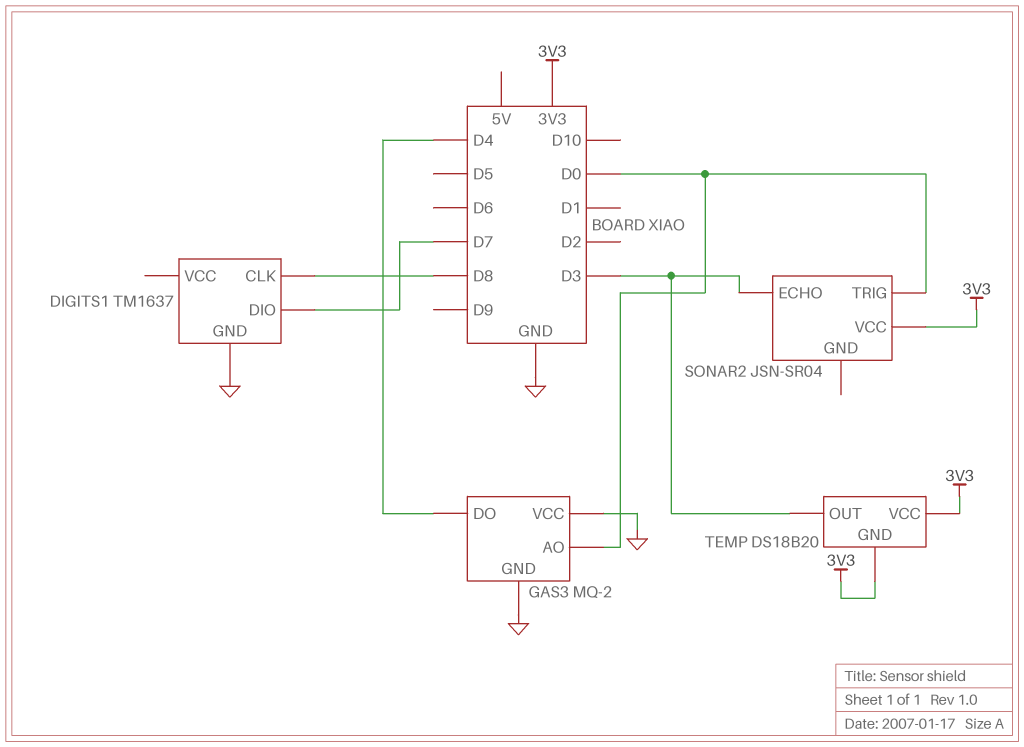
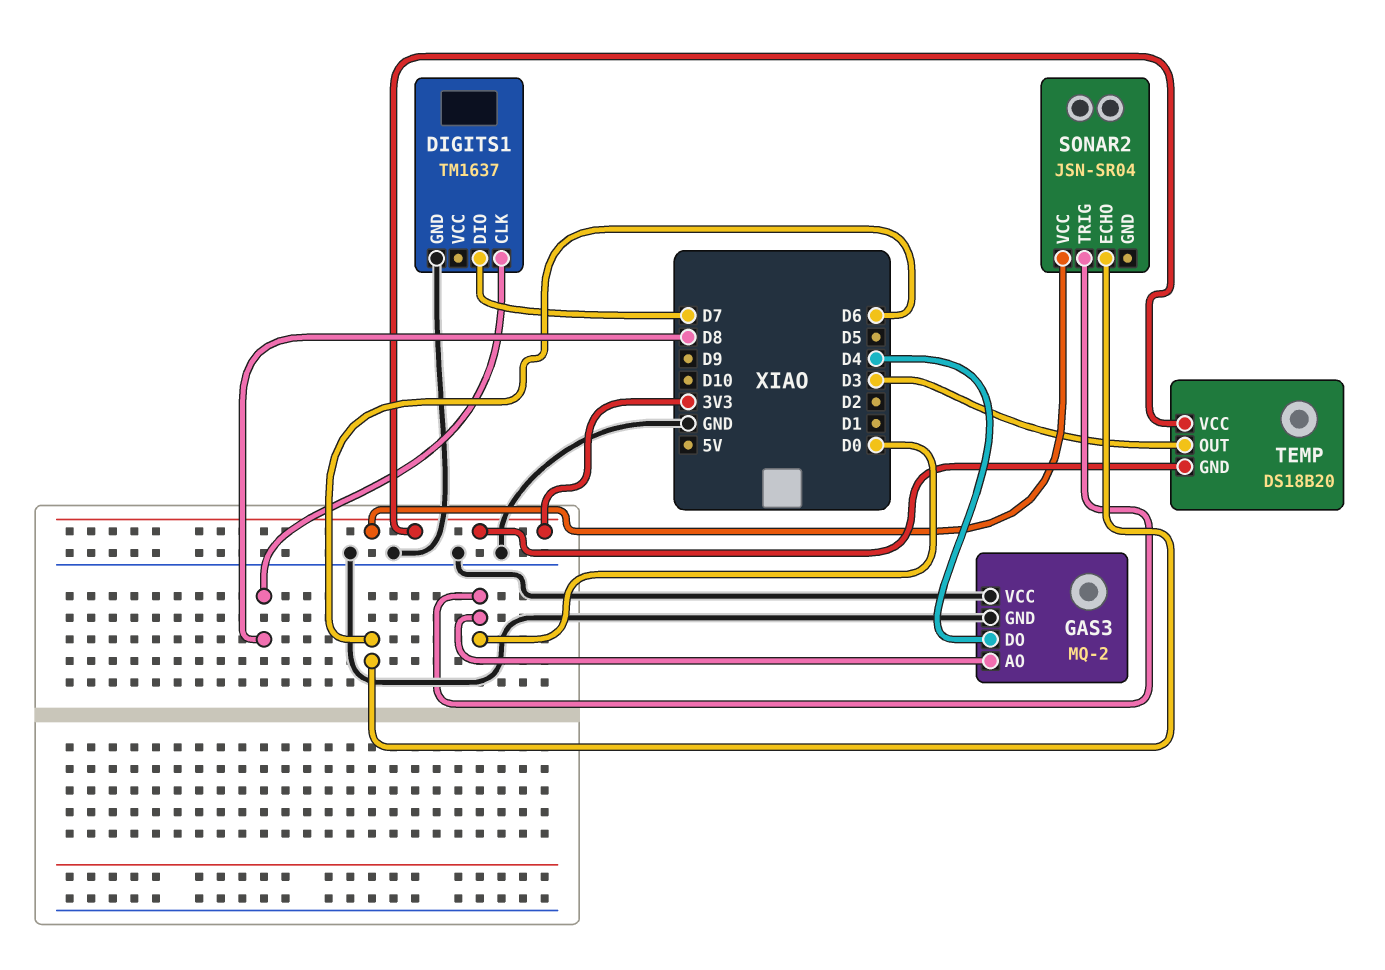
SONAR2 pin ECHO: D3 -> D6

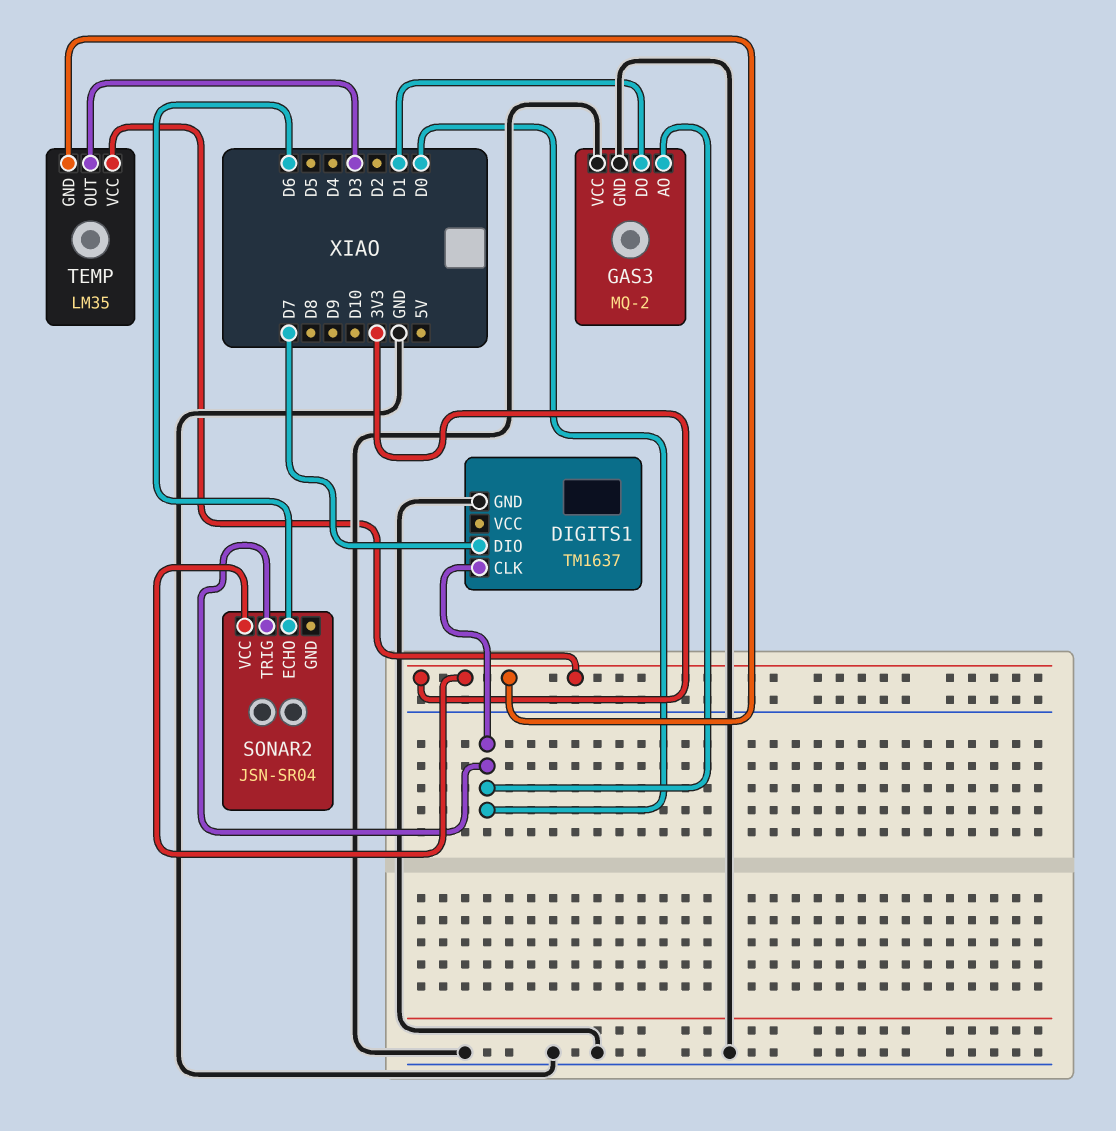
DIGITS1 pin CLK: D8 -> D0
GAS3 pin DO: D4 -> D1
TEMP: DS18B20 -> LM35

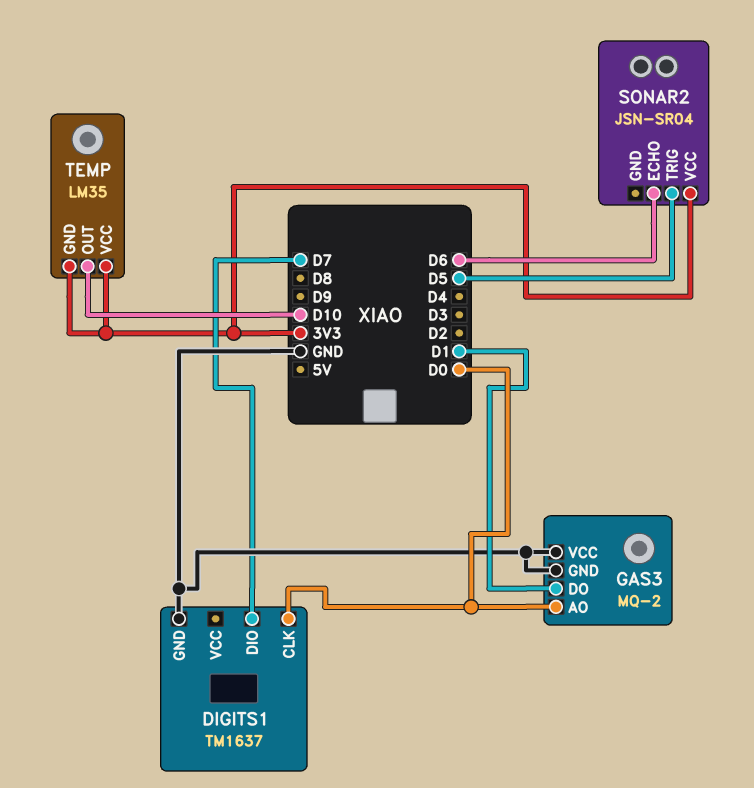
SONAR2 pin TRIG: D0 -> D5
TEMP pin OUT: D3 -> D10

